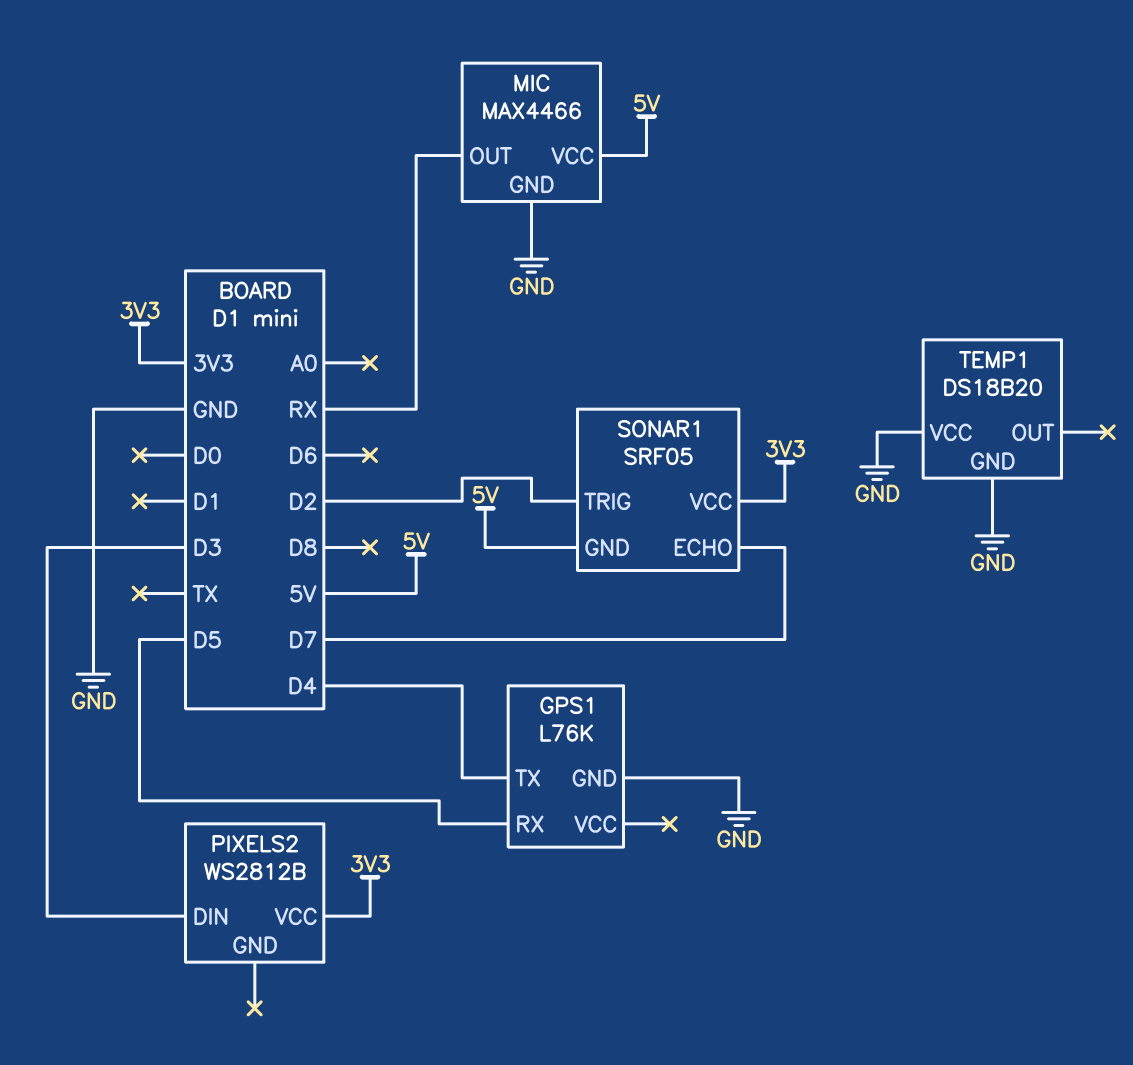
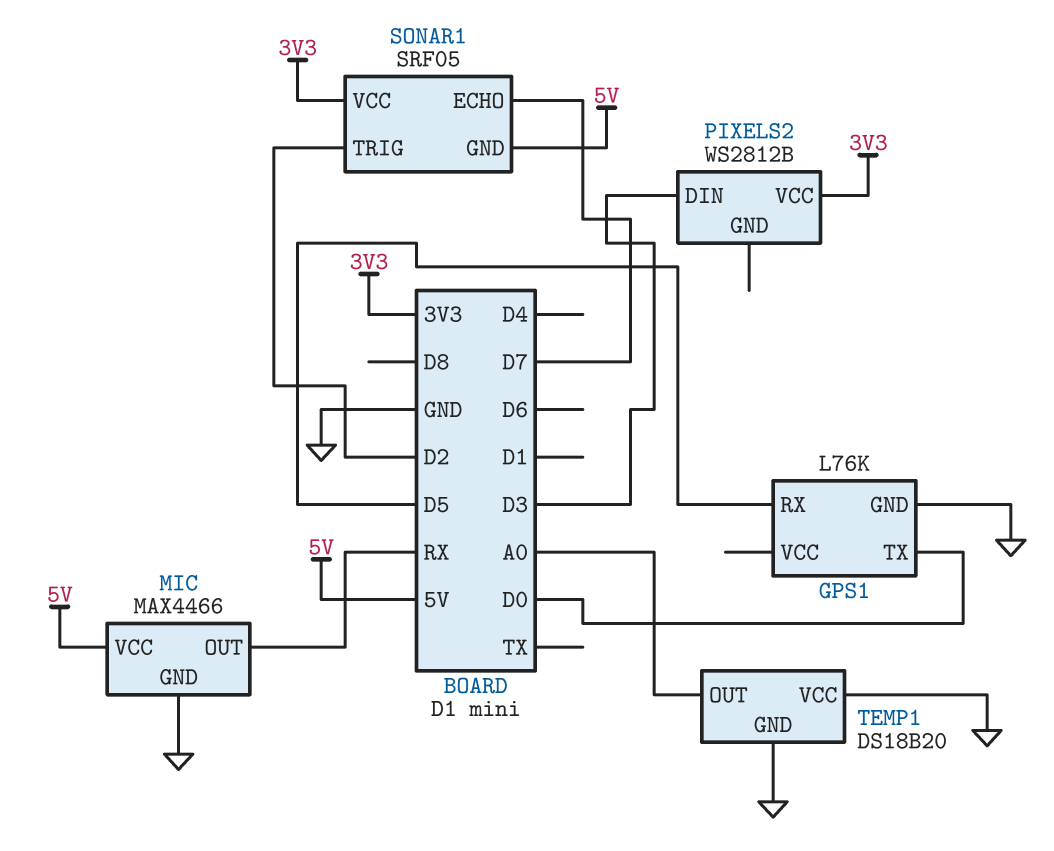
GPS1 pin TX: D4 -> D0
TEMP1 pin OUT: none -> A0

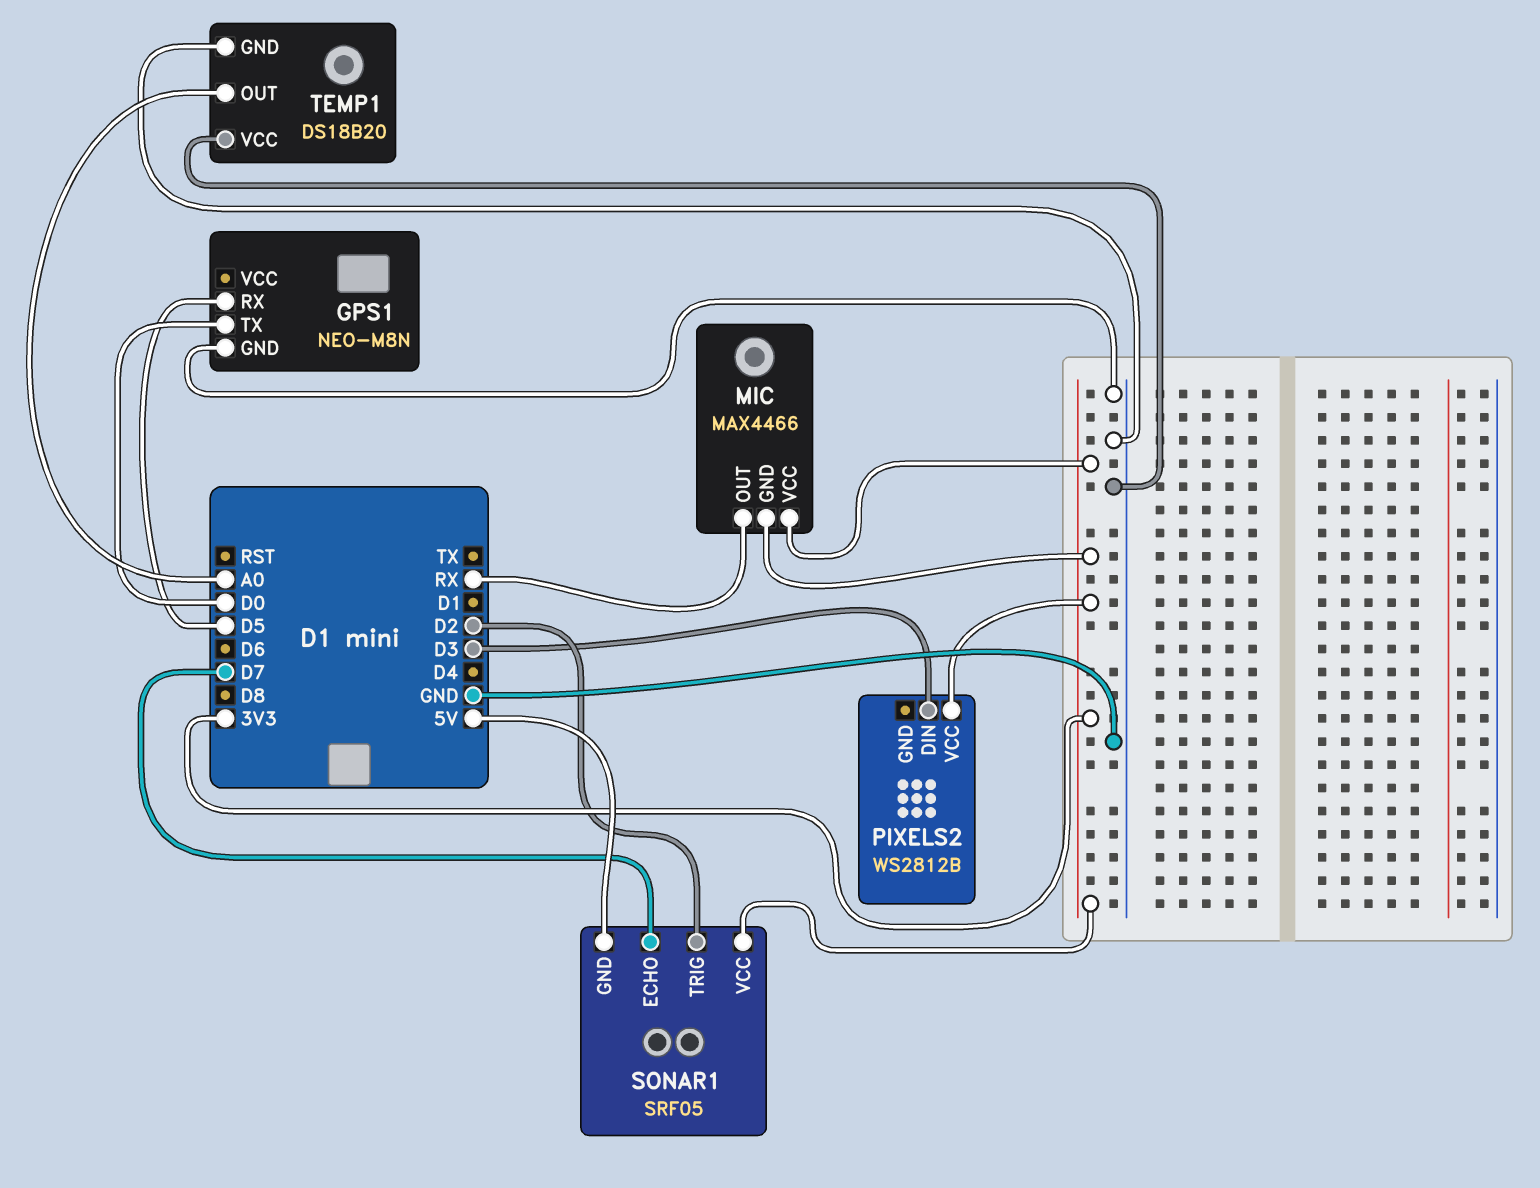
GPS1: L76K -> NEO-M8N
MIC pin GND: GND -> 3V3
MIC pin VCC: 5V -> 3V3

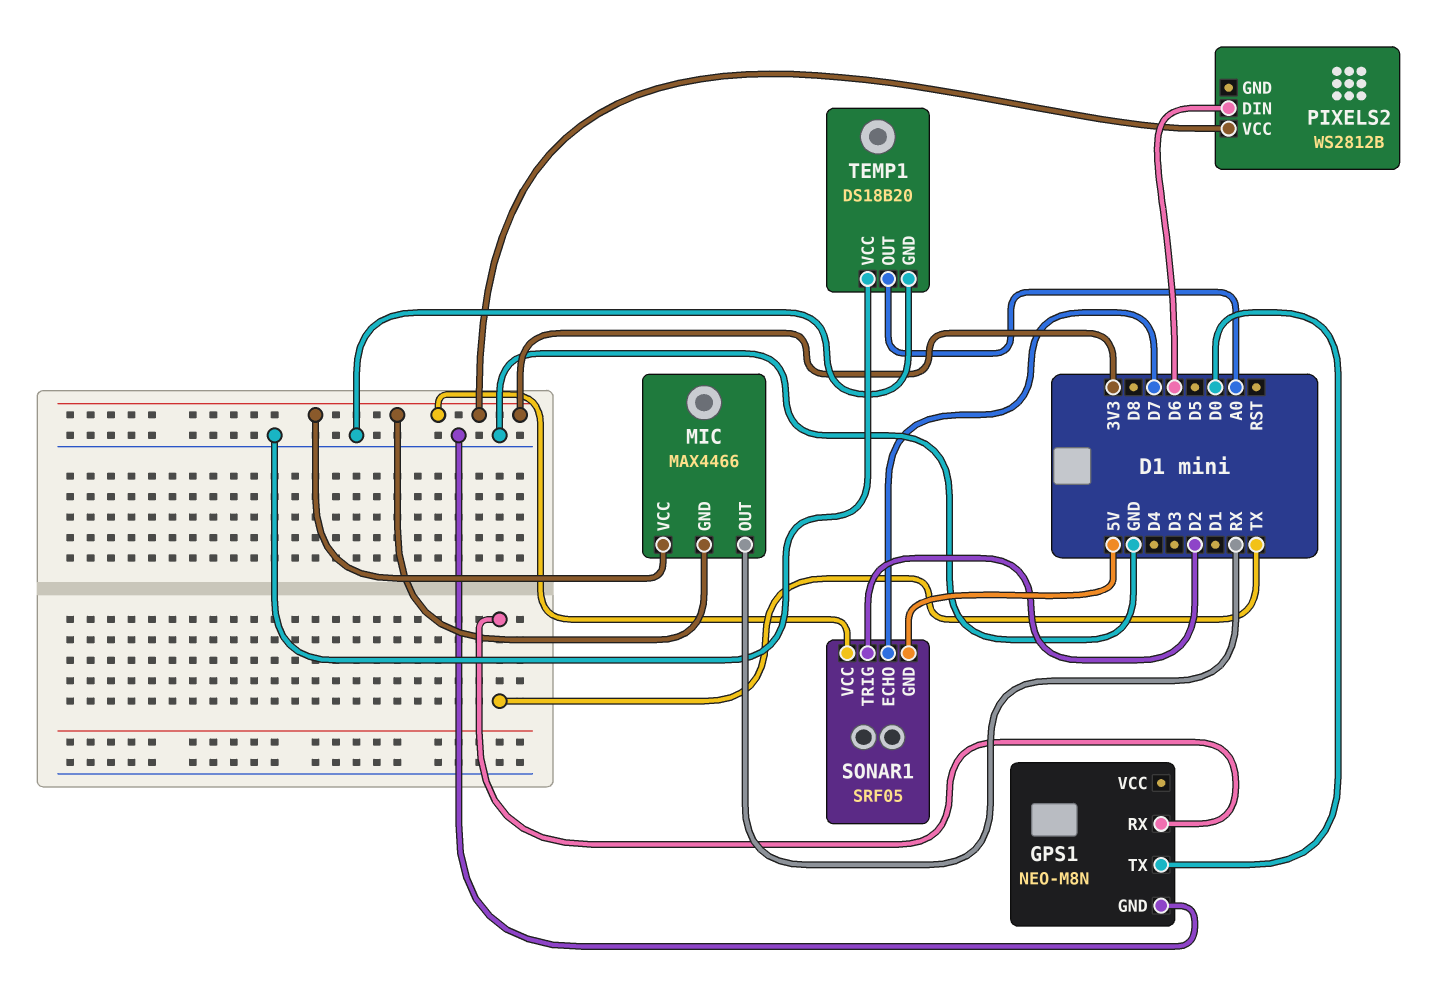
GPS1 pin RX: D5 -> TX
PIXELS2 pin DIN: D3 -> D6

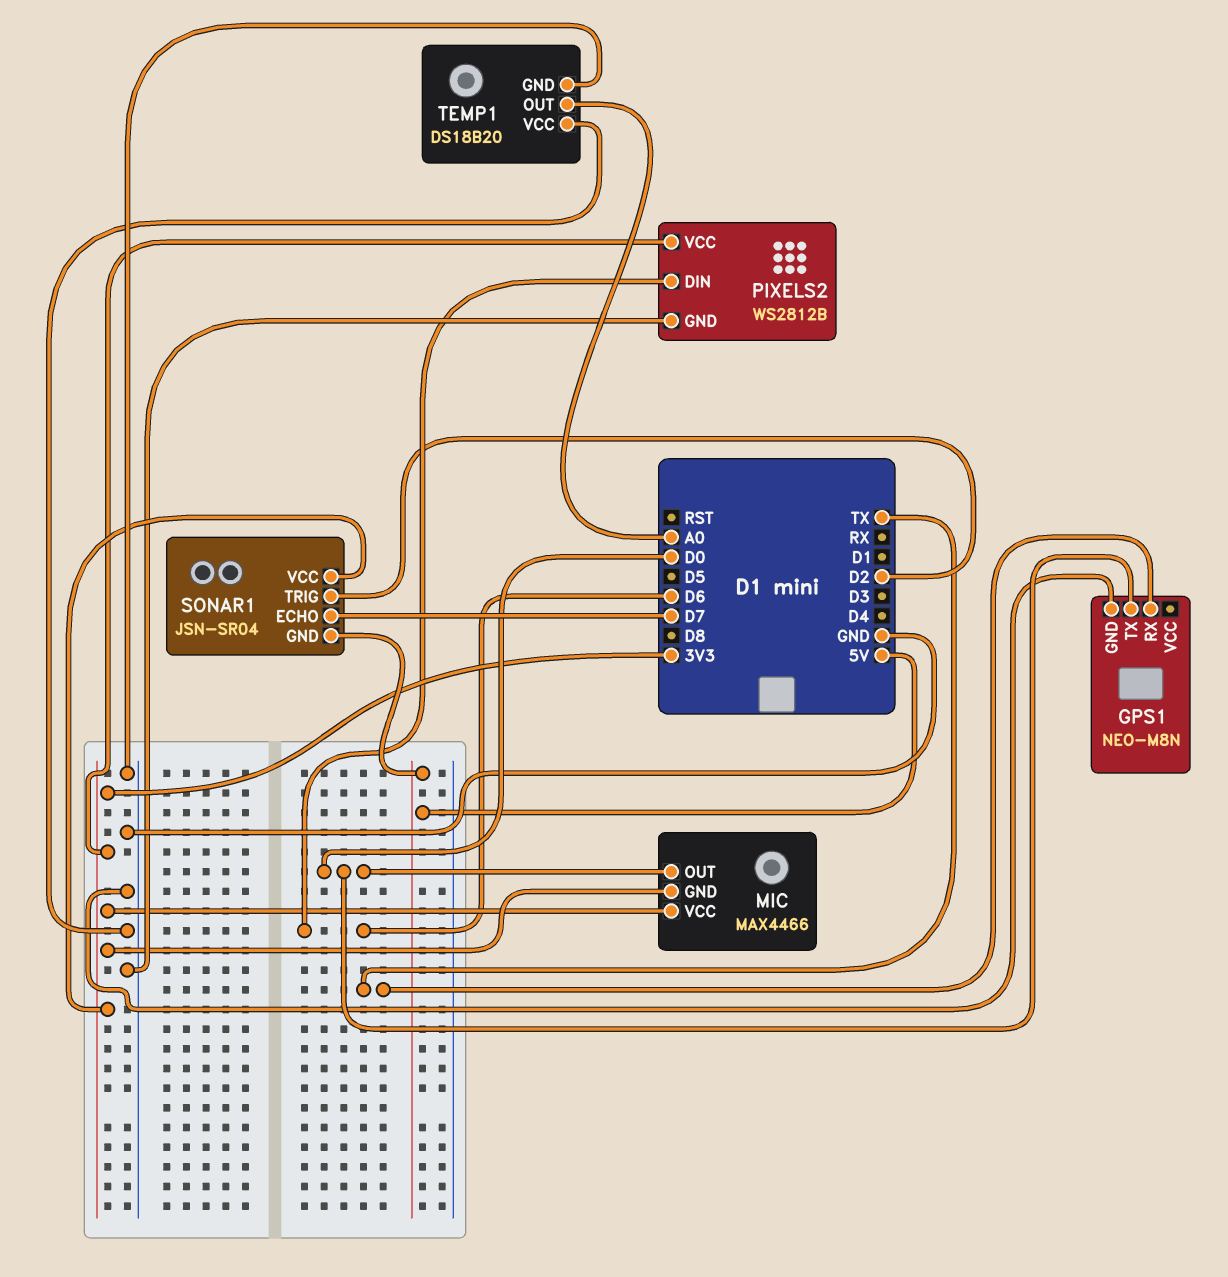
MIC pin OUT: RX -> D0
PIXELS2 pin GND: none -> GND
SONAR1: SRF05 -> JSN-SR04

